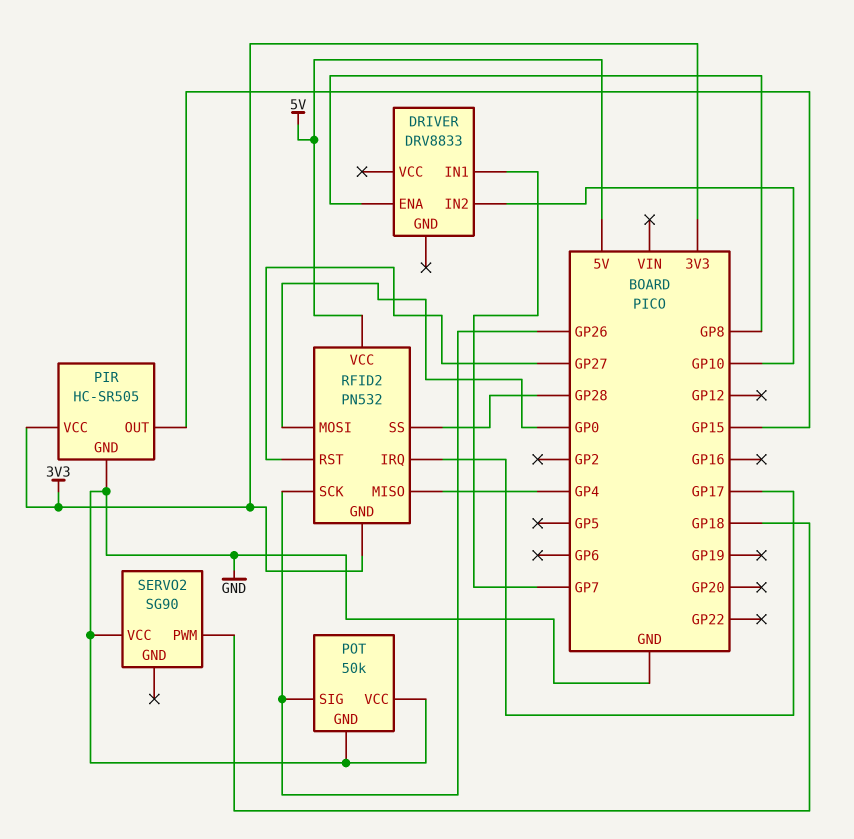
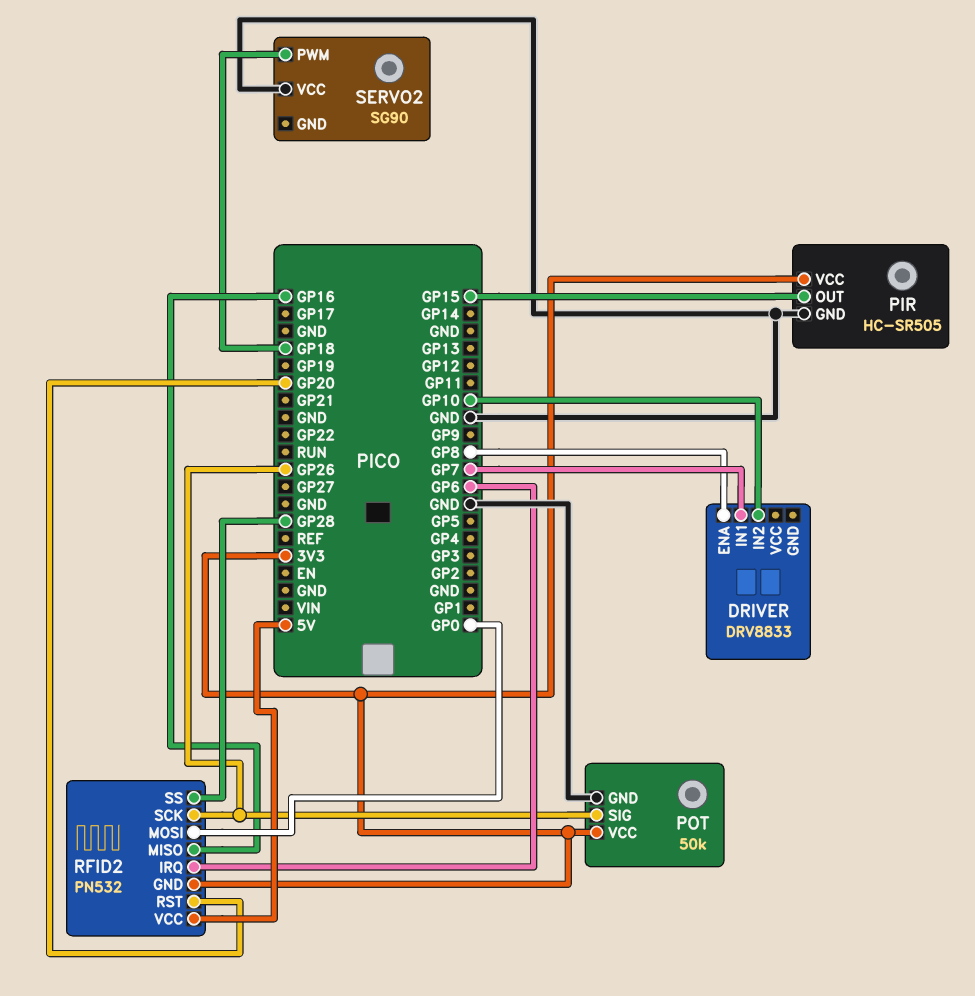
POT pin VCC: GND -> 3V3
RFID2 pin IRQ: GP17 -> GP6
RFID2 pin MISO: GP4 -> GP16
RFID2 pin RST: GP27 -> GP20

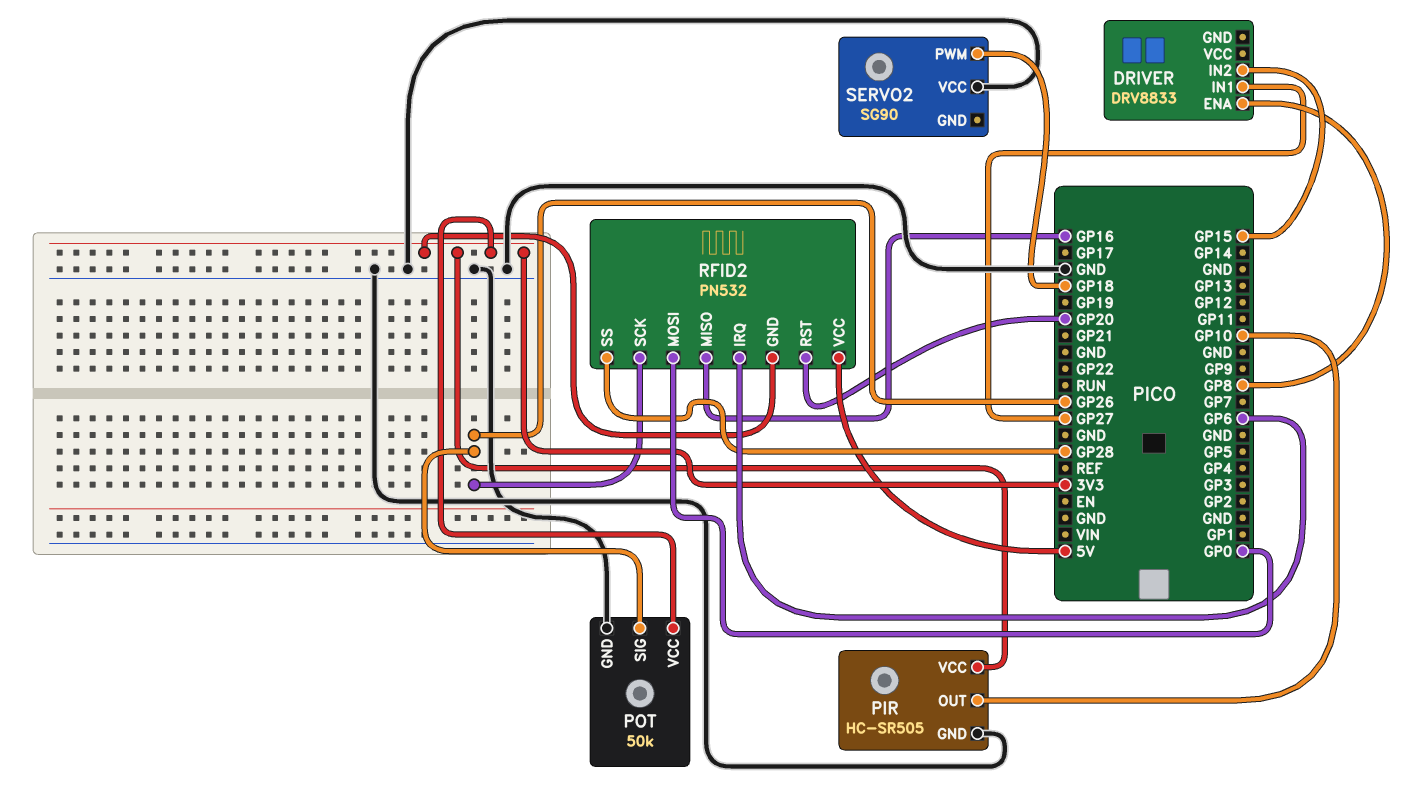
DRIVER pin IN1: GP7 -> GP27
DRIVER pin IN2: GP10 -> GP15
PIR pin OUT: GP15 -> GP10

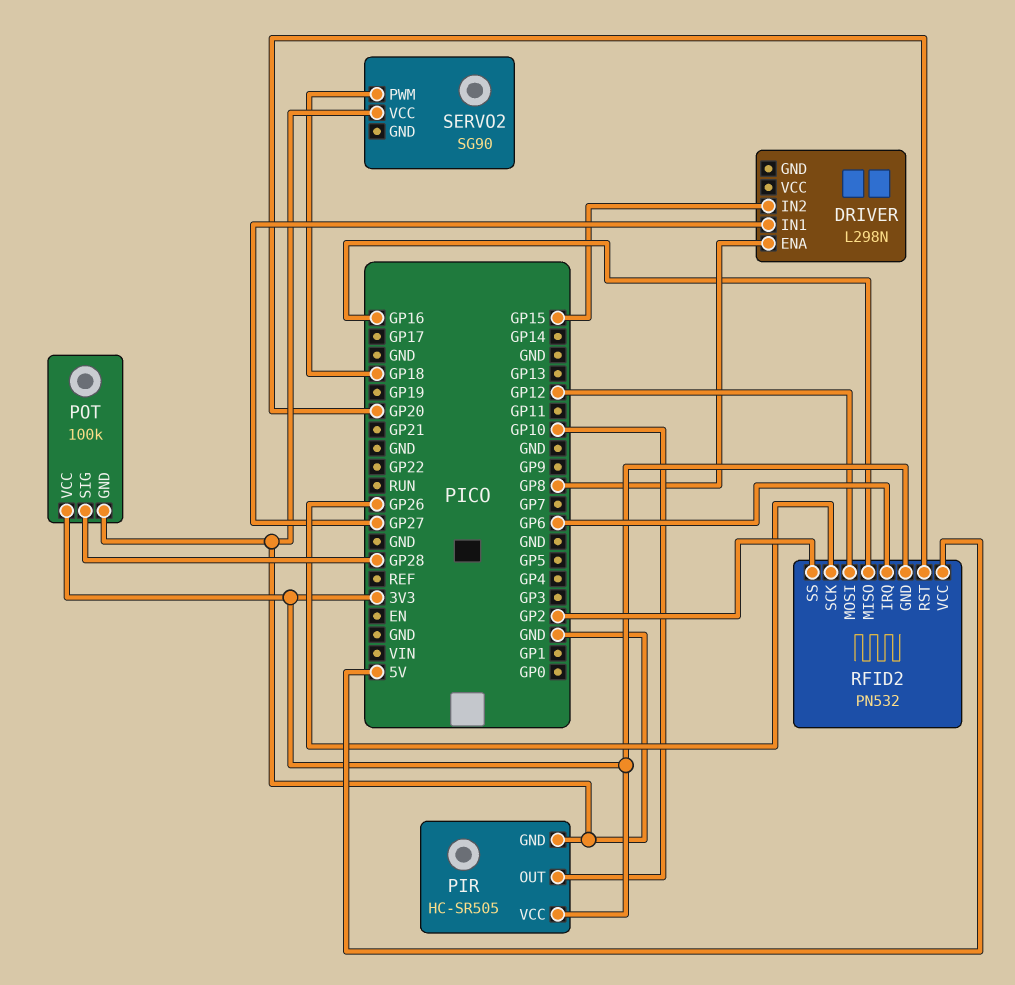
DRIVER: DRV8833 -> L298N
POT: 50k -> 100k
POT pin SIG: GP26 -> GP28
RFID2 pin MOSI: GP0 -> GP12
RFID2 pin SS: GP28 -> GP2

